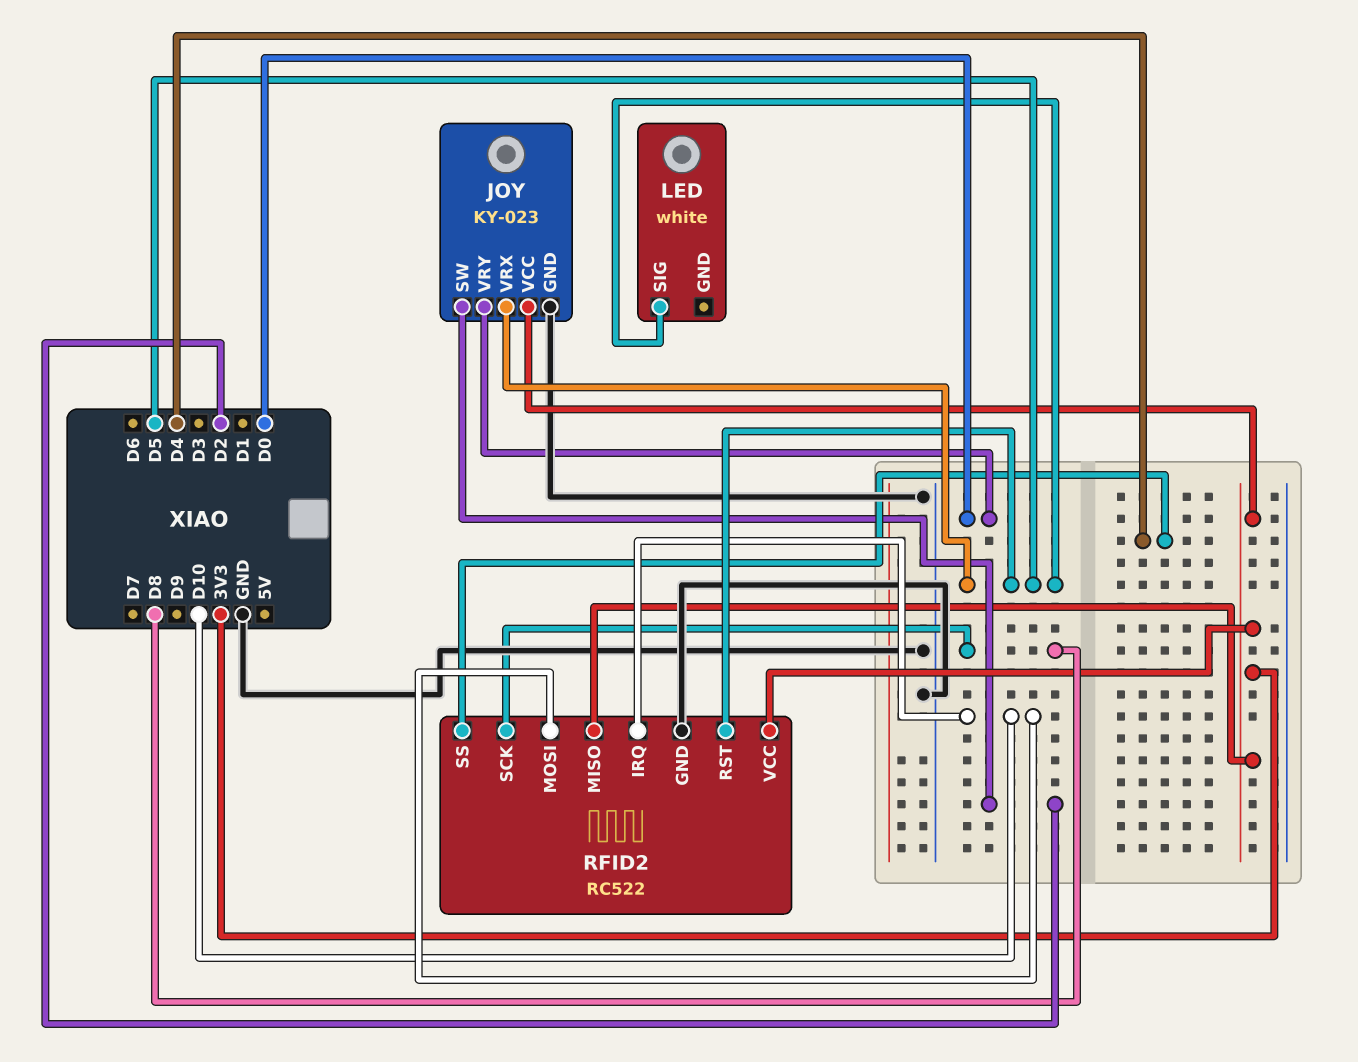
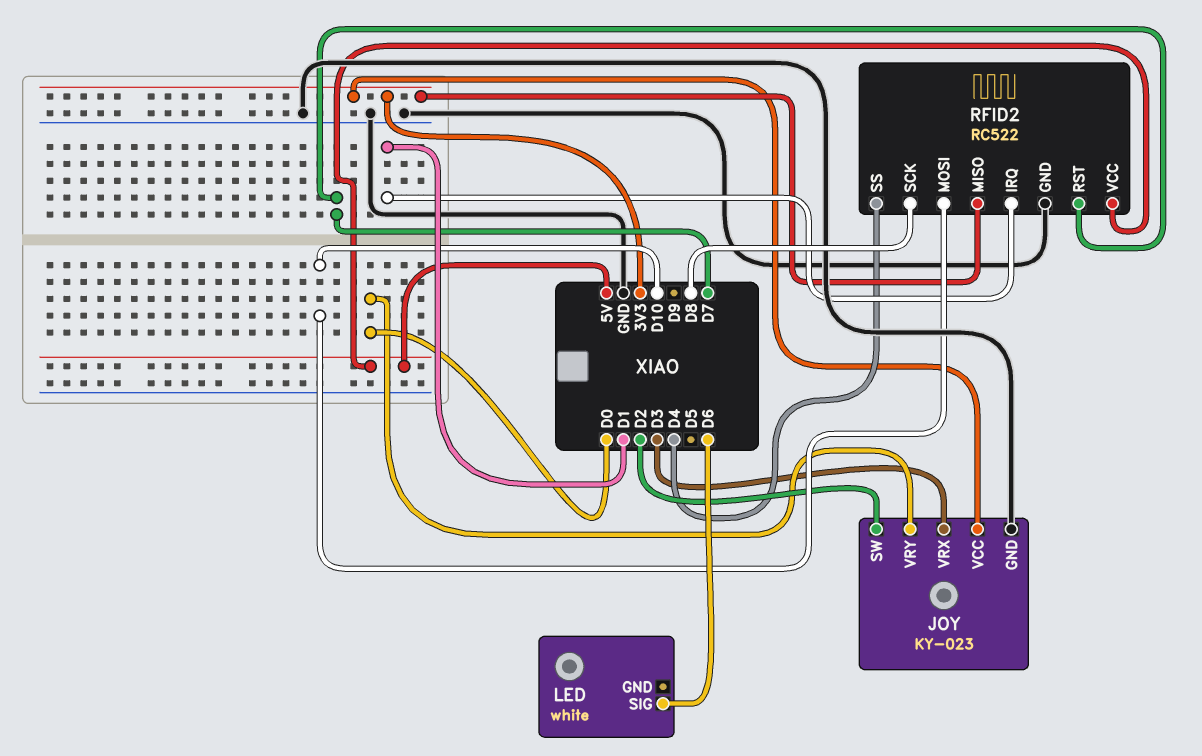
JOY pin VRX: D5 -> D3
LED pin SIG: D5 -> D6
RFID2 pin IRQ: D10 -> D1
RFID2 pin RST: D5 -> D7
RFID2 pin VCC: 3V3 -> 5V

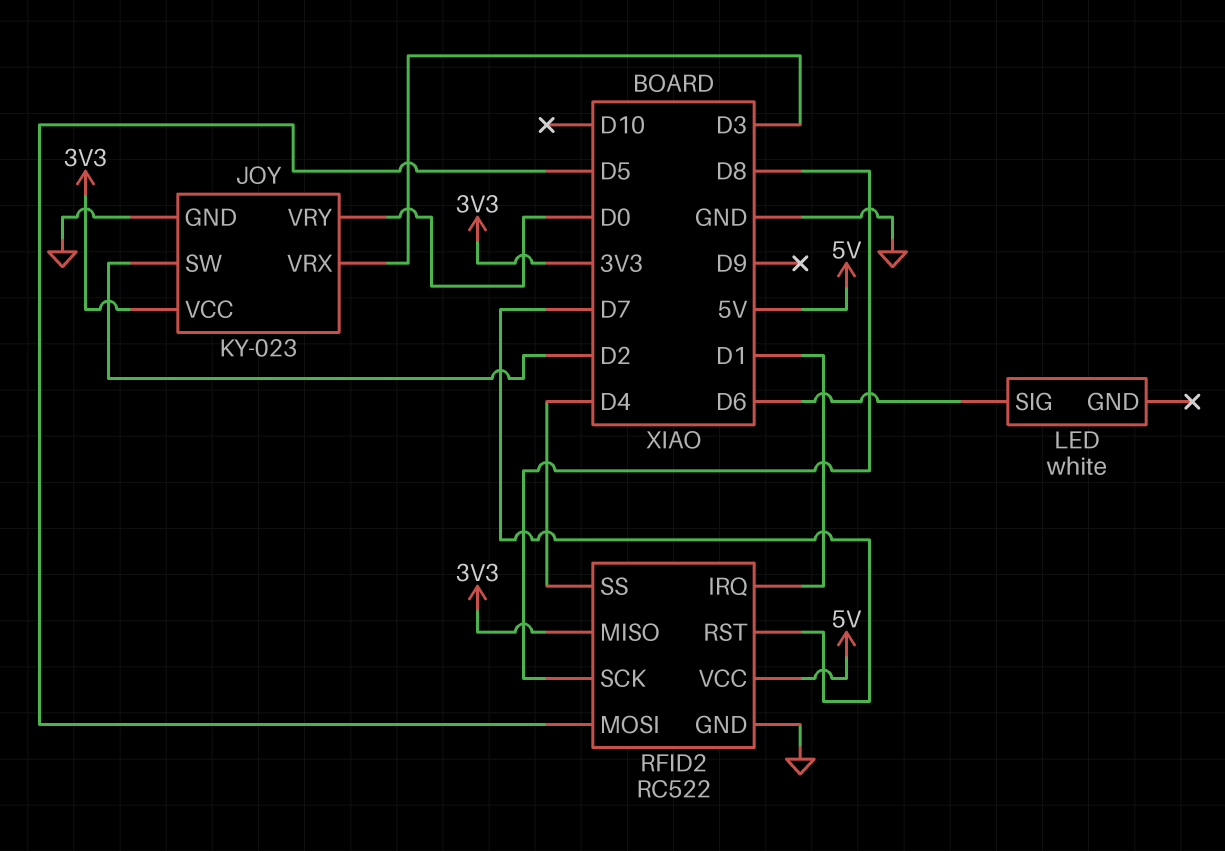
RFID2 pin MOSI: D10 -> D5

